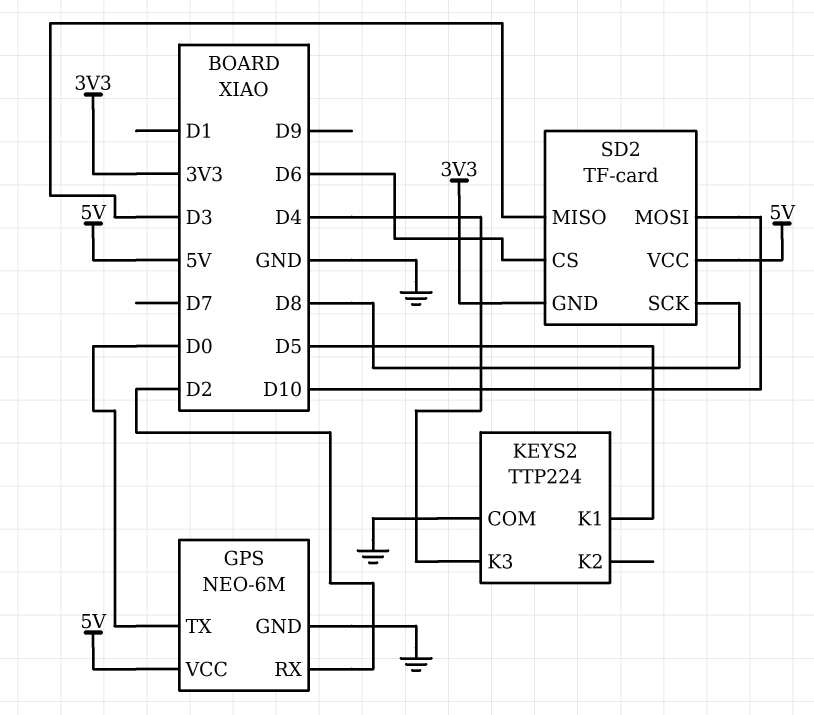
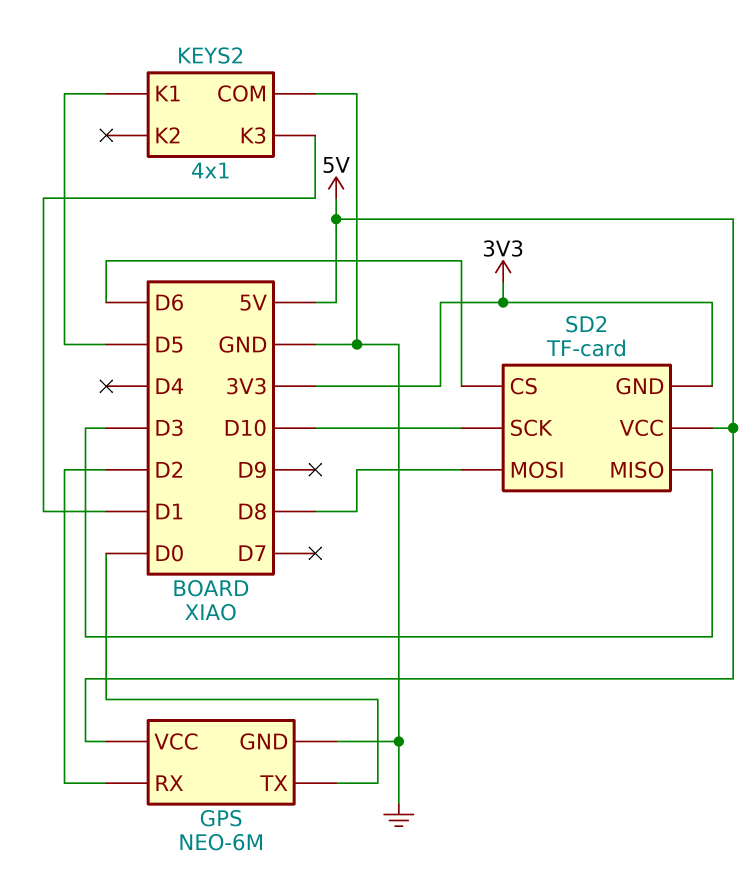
KEYS2: TTP224 -> 4x1
KEYS2 pin K3: D4 -> D1
SD2 pin MOSI: D10 -> D8
SD2 pin SCK: D8 -> D10

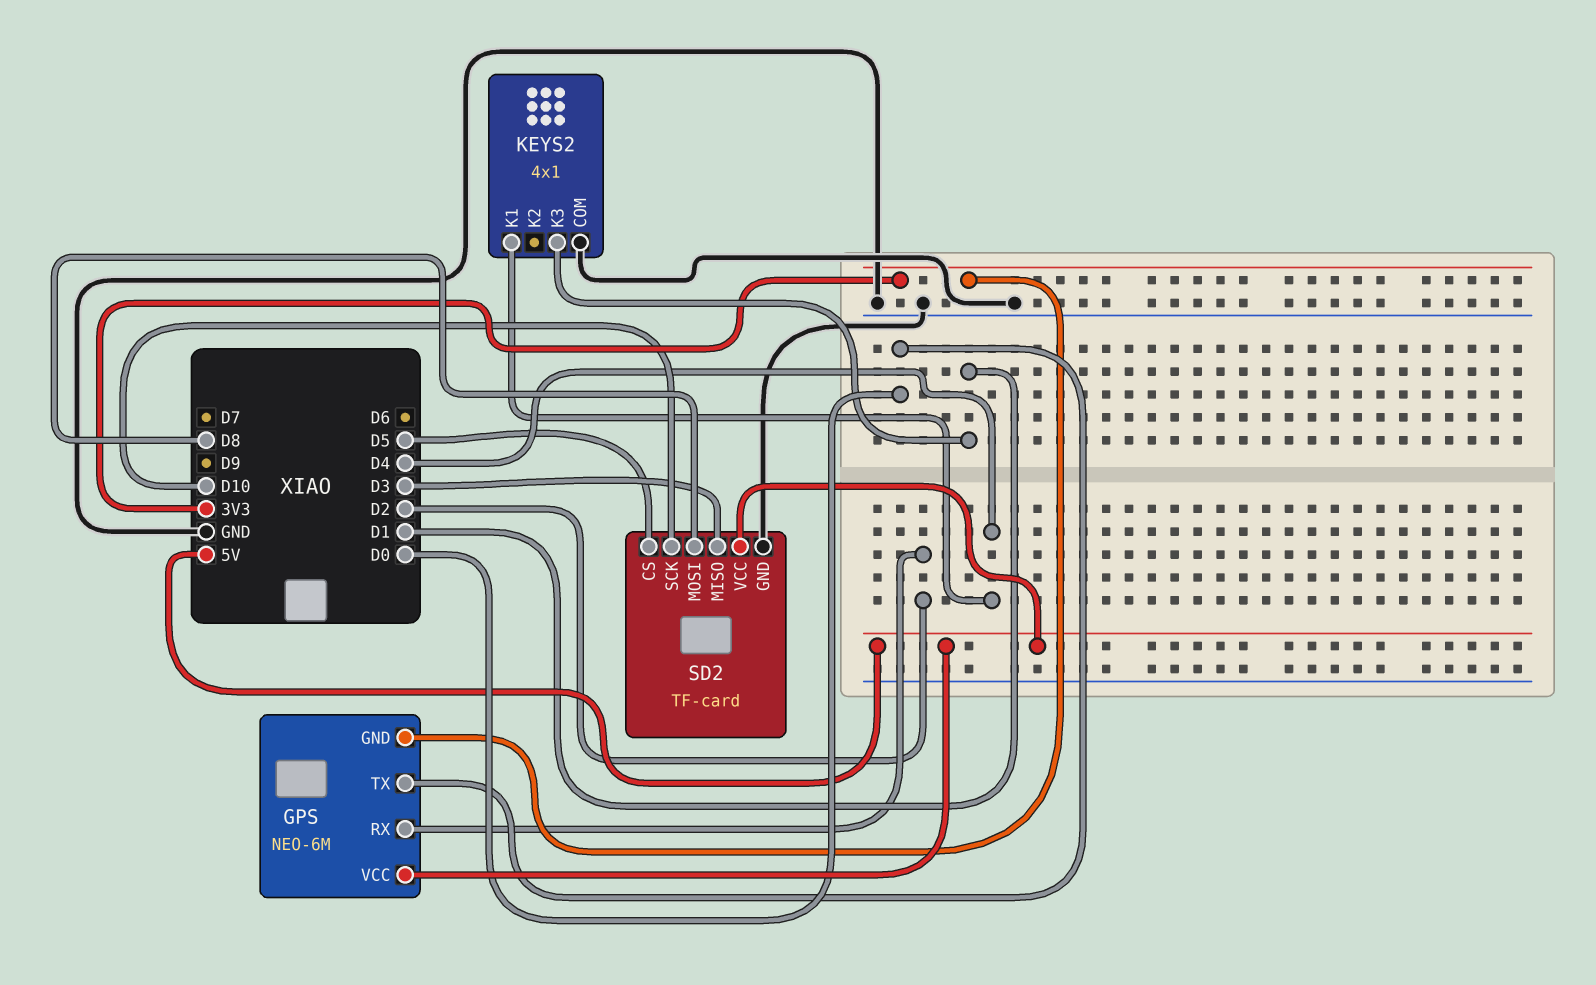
GPS pin GND: GND -> 3V3
KEYS2 pin K1: D5 -> D4
SD2 pin CS: D6 -> D5
SD2 pin GND: 3V3 -> GND

